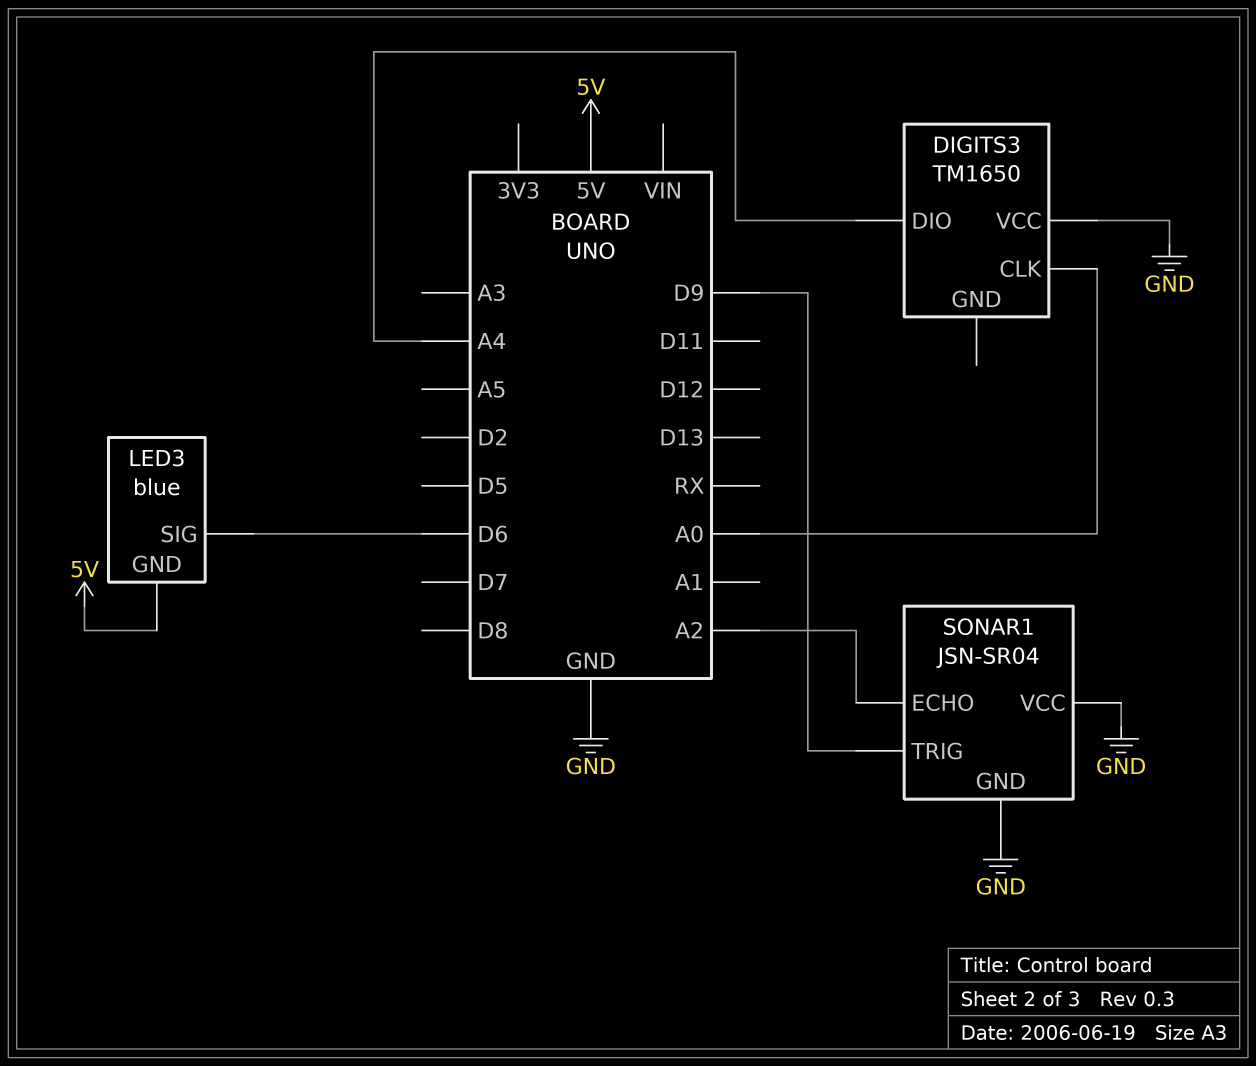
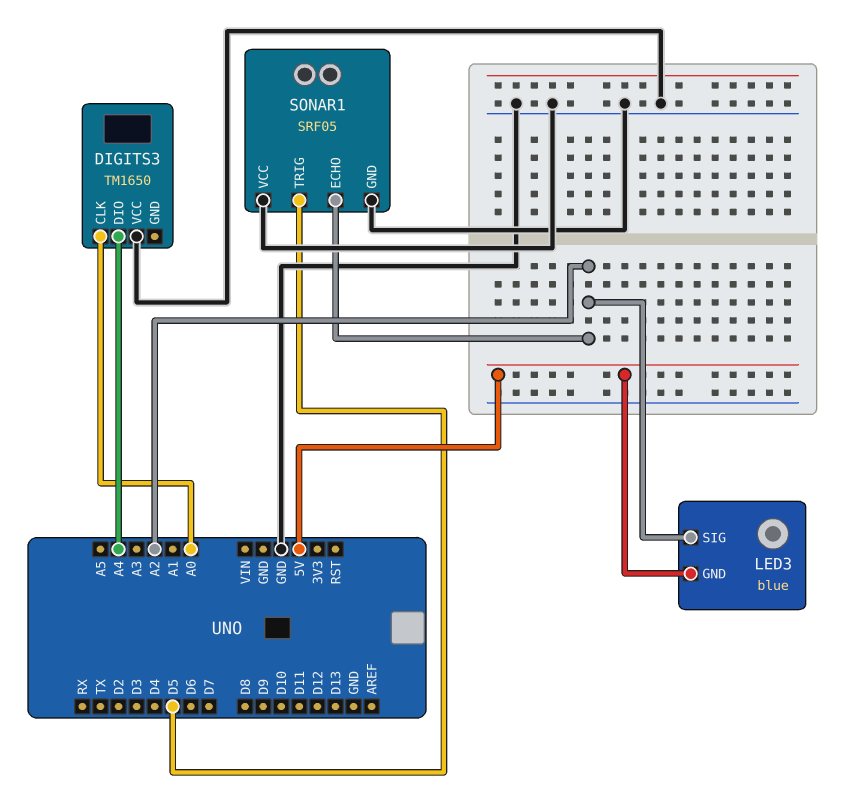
LED3 pin SIG: D6 -> A2
SONAR1: JSN-SR04 -> SRF05
SONAR1 pin TRIG: D9 -> D5

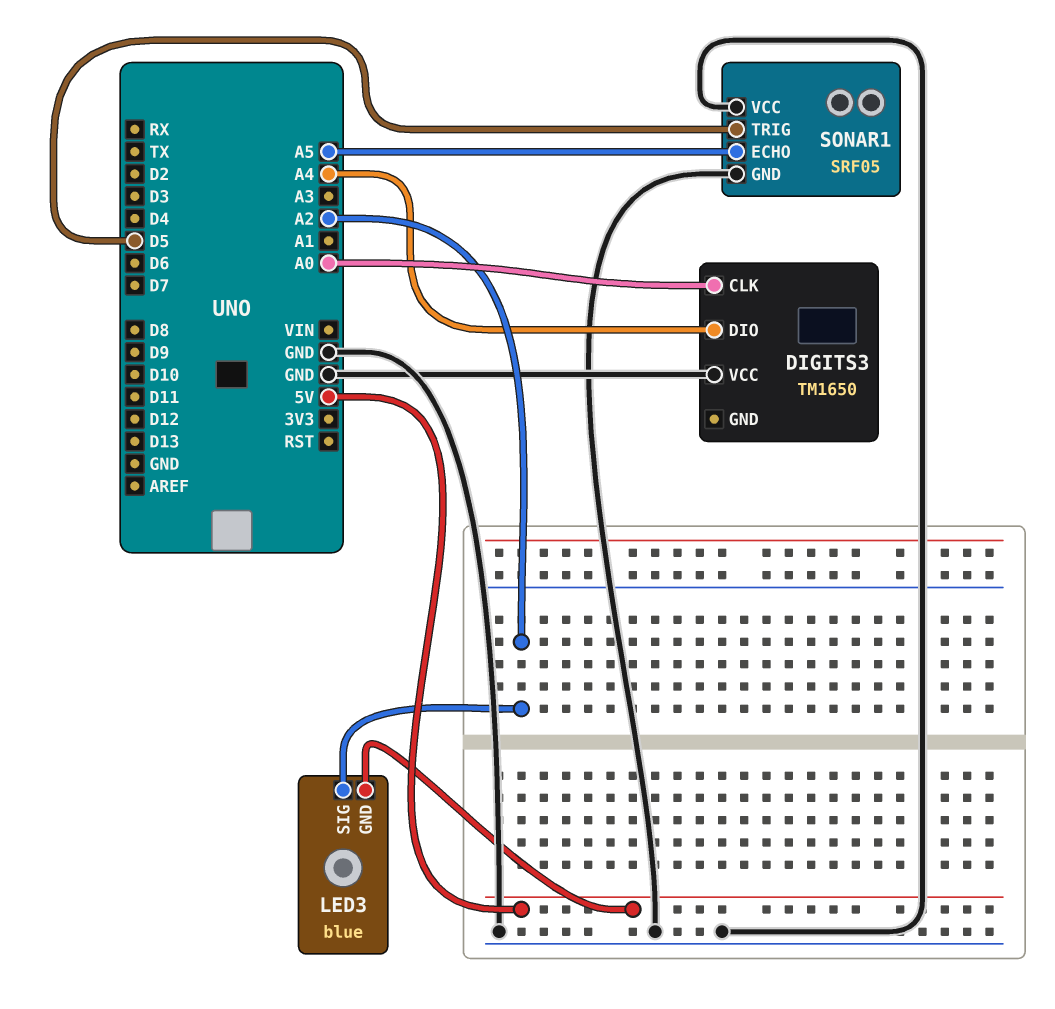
SONAR1 pin ECHO: A2 -> A5

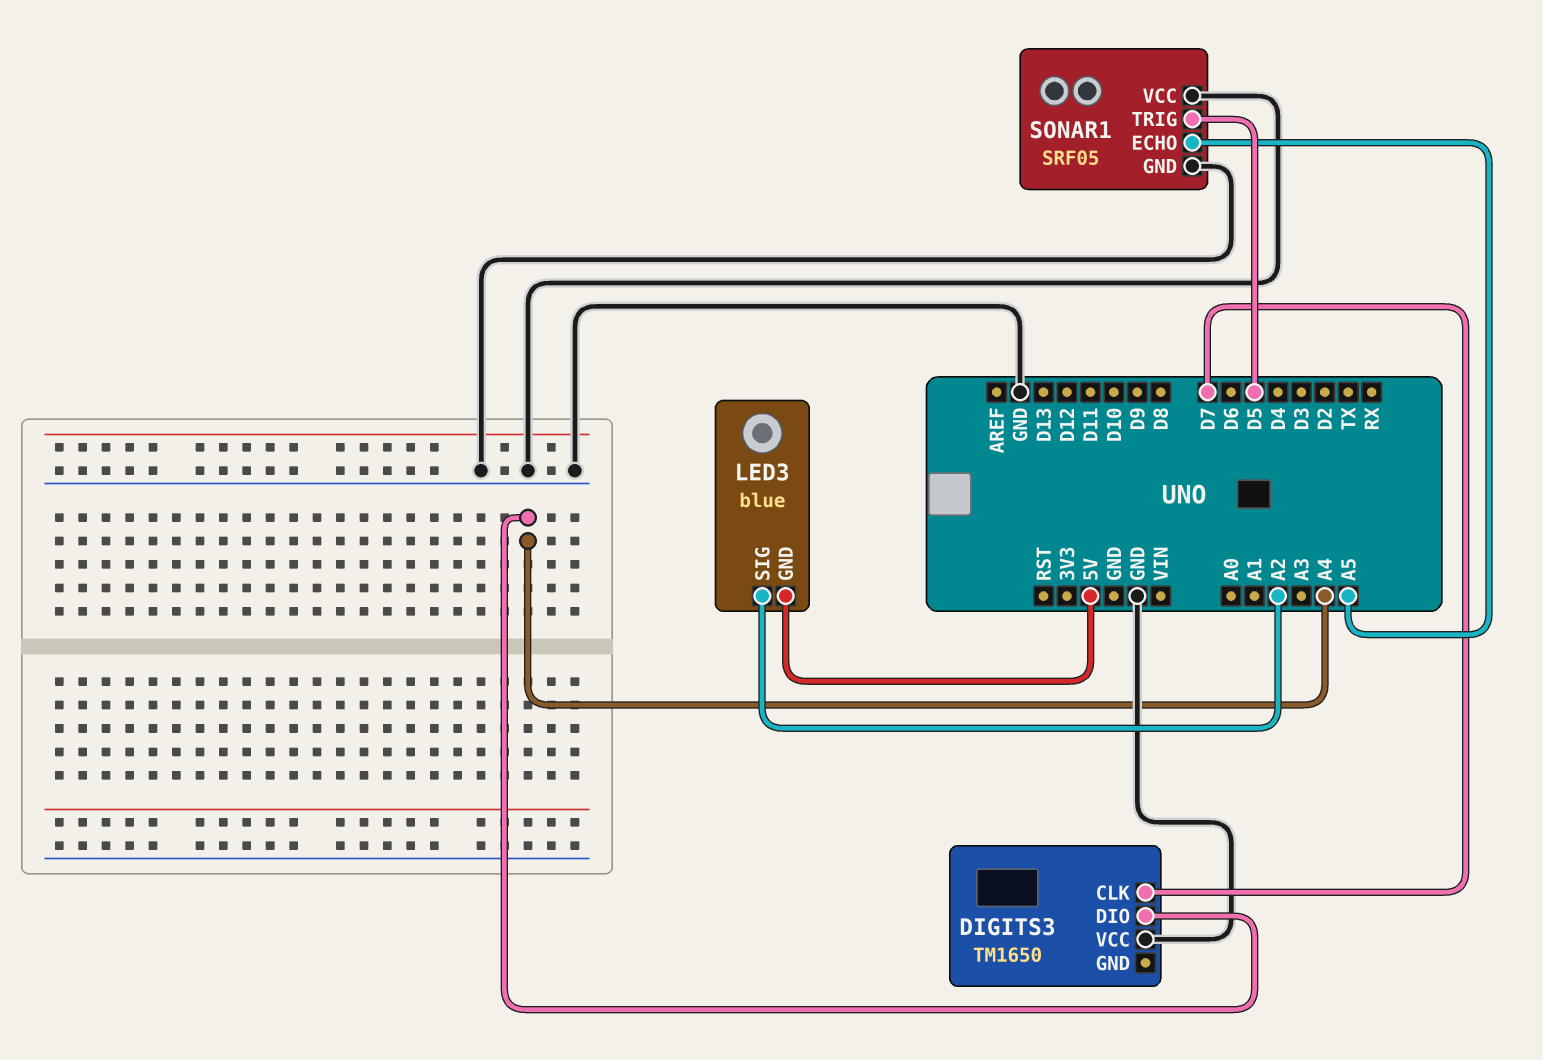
DIGITS3 pin CLK: A0 -> D7

